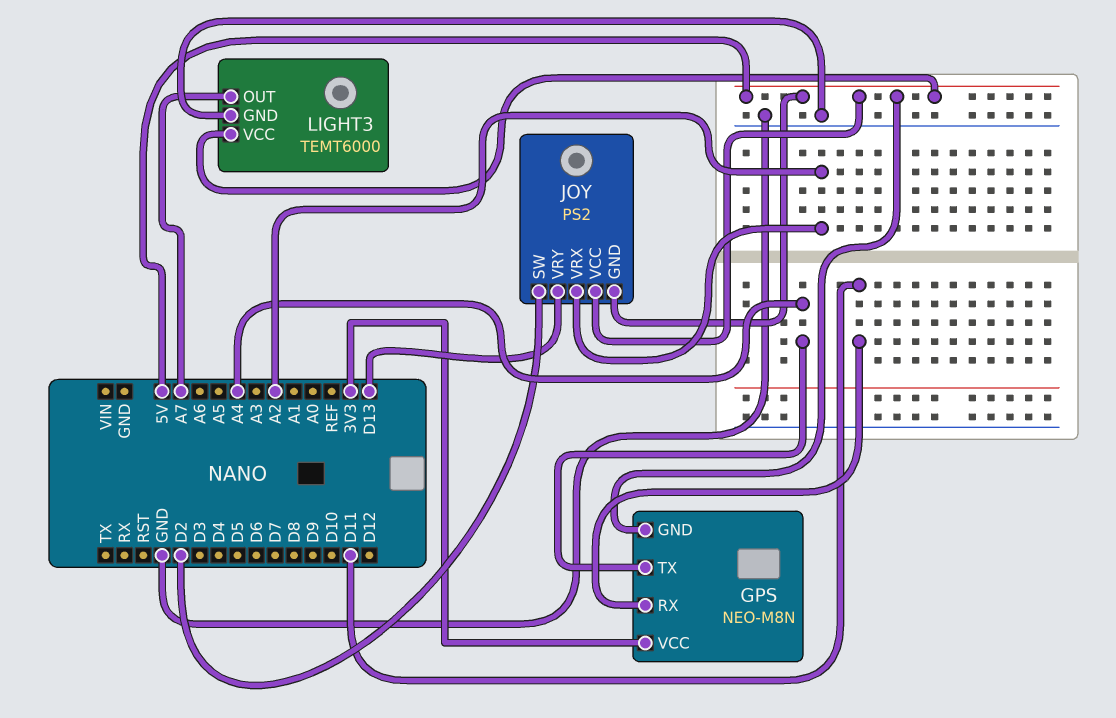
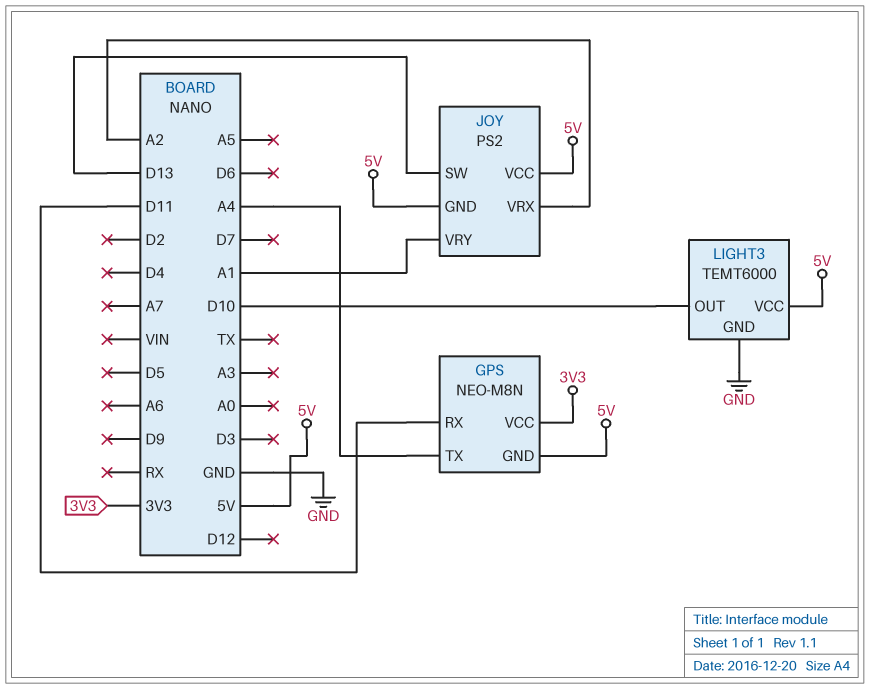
JOY pin SW: D2 -> D13
JOY pin VRY: D13 -> A1
LIGHT3 pin OUT: A7 -> D10

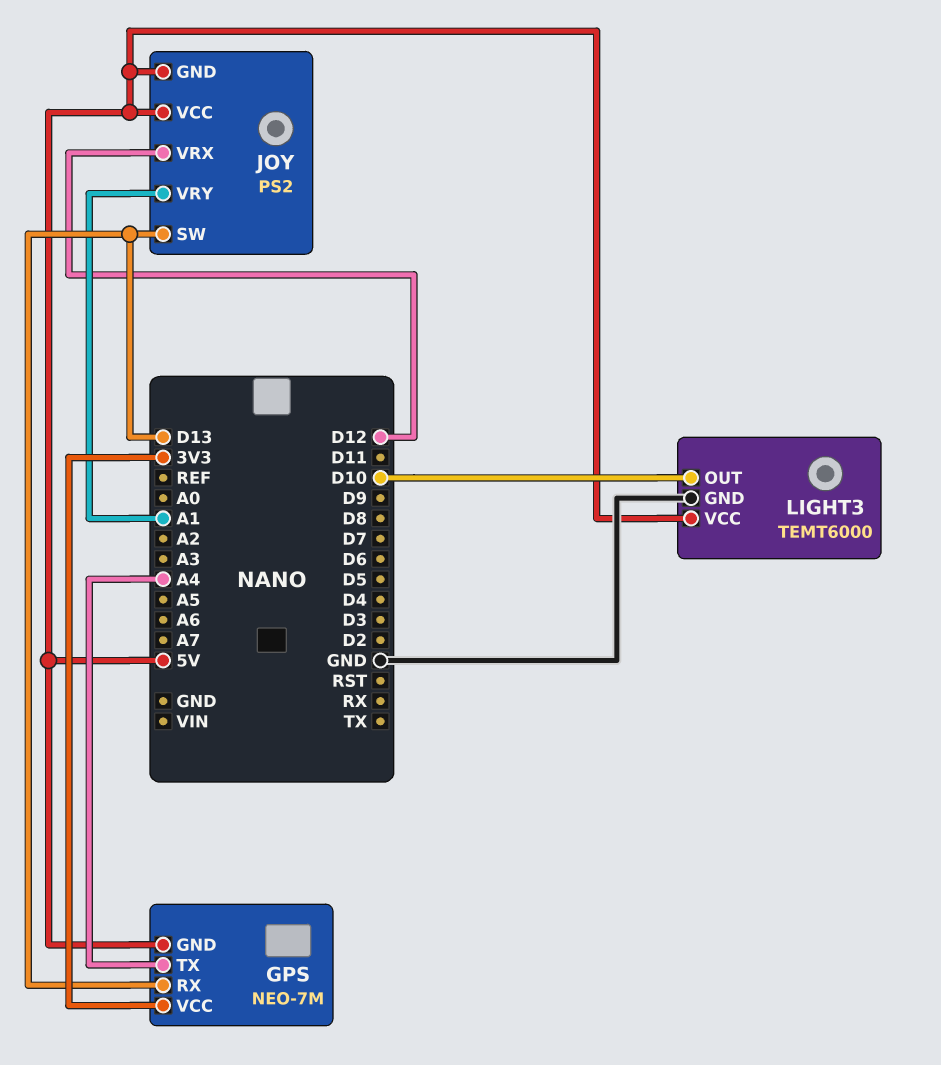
GPS: NEO-M8N -> NEO-7M
GPS pin RX: D11 -> D13
JOY pin VRX: A2 -> D12

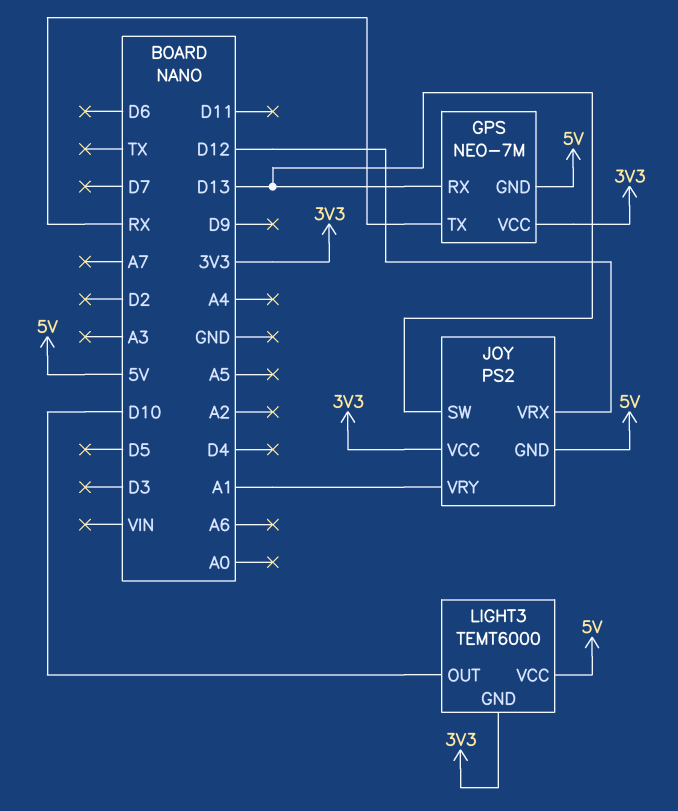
GPS pin TX: A4 -> RX
JOY pin VCC: 5V -> 3V3
LIGHT3 pin GND: GND -> 3V3

